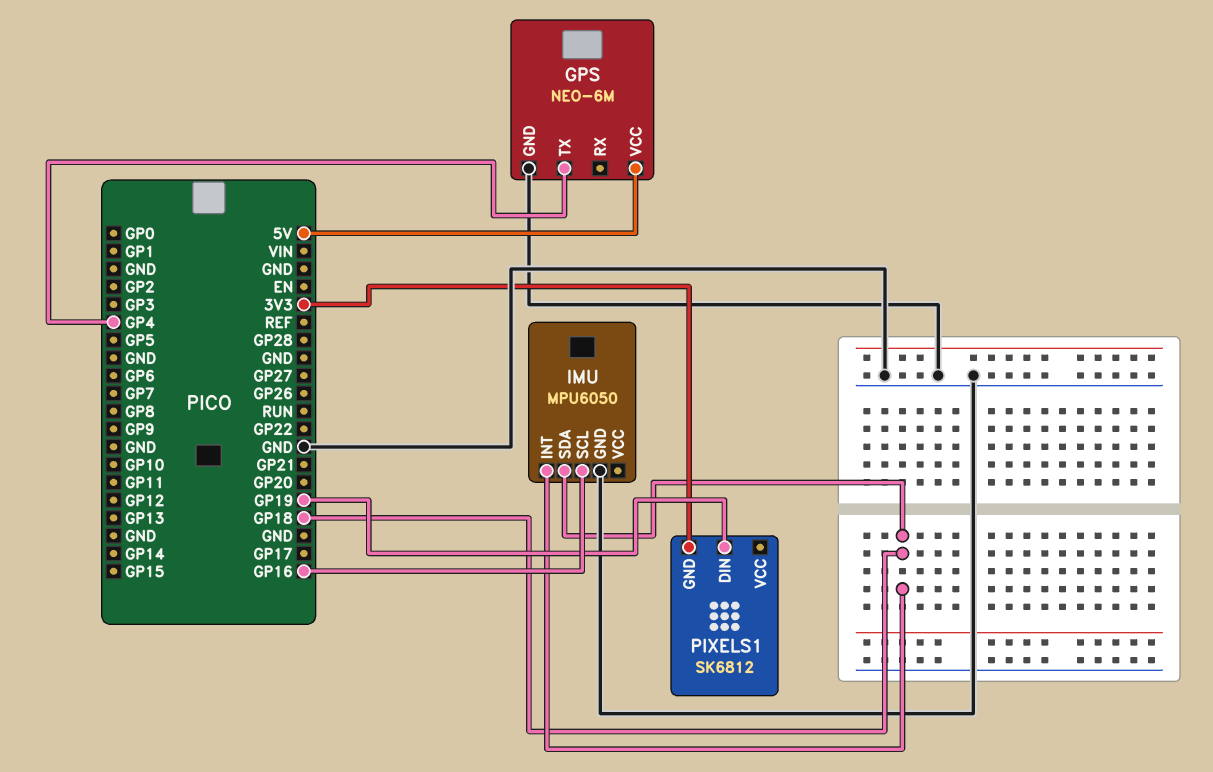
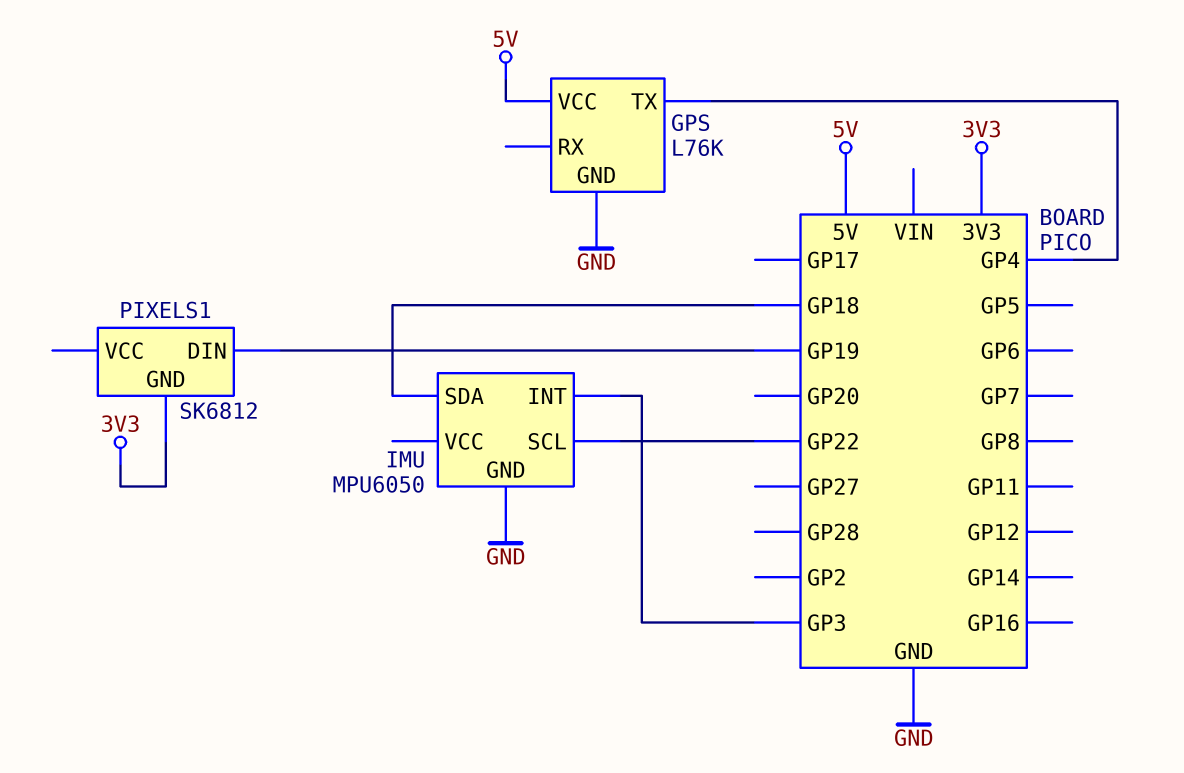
GPS: NEO-6M -> L76K
IMU pin INT: GP18 -> GP3
IMU pin SCL: GP16 -> GP22

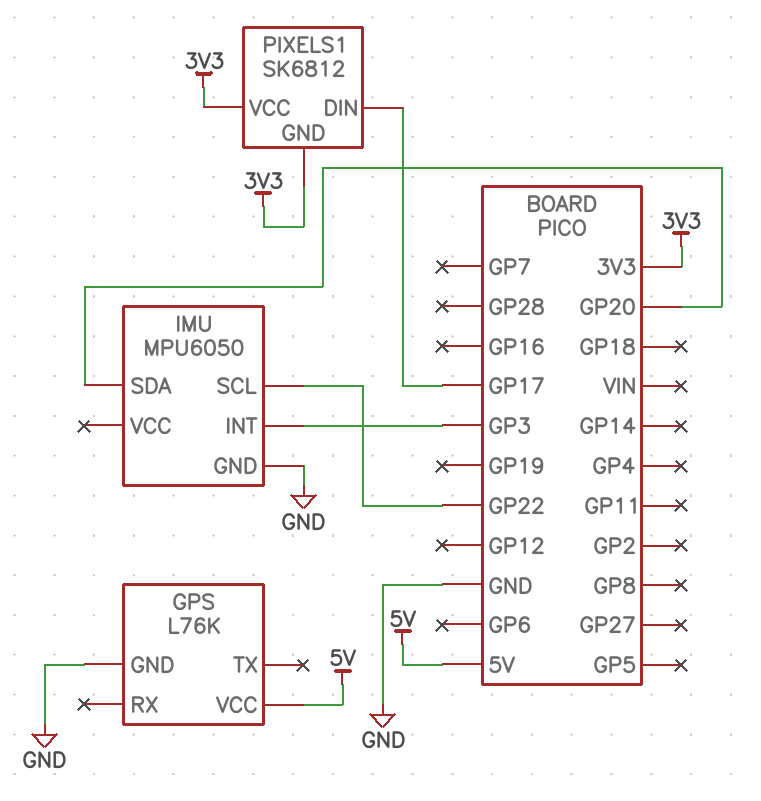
GPS pin TX: GP4 -> none
IMU pin SDA: GP18 -> GP20
PIXELS1 pin DIN: GP19 -> GP17
PIXELS1 pin VCC: none -> 3V3

